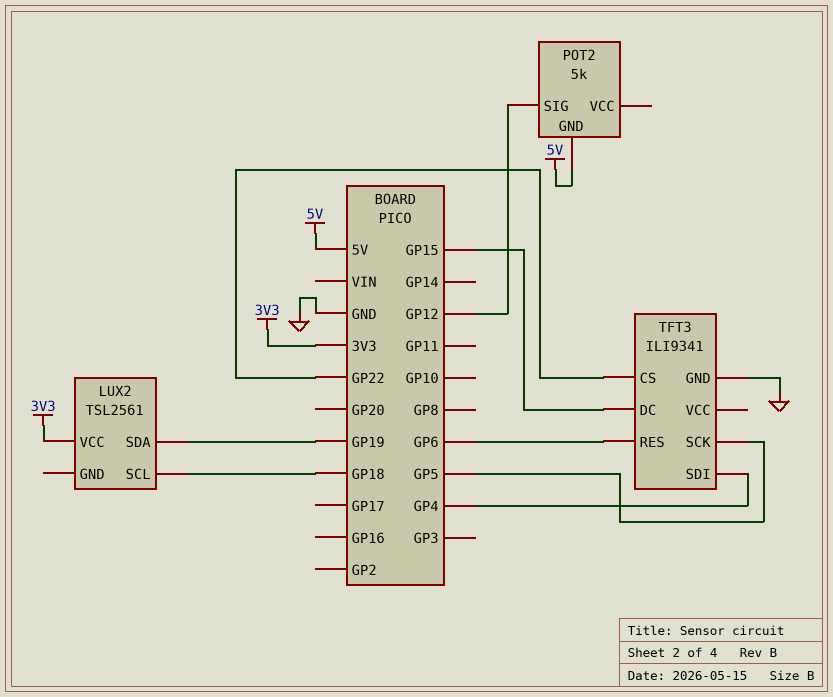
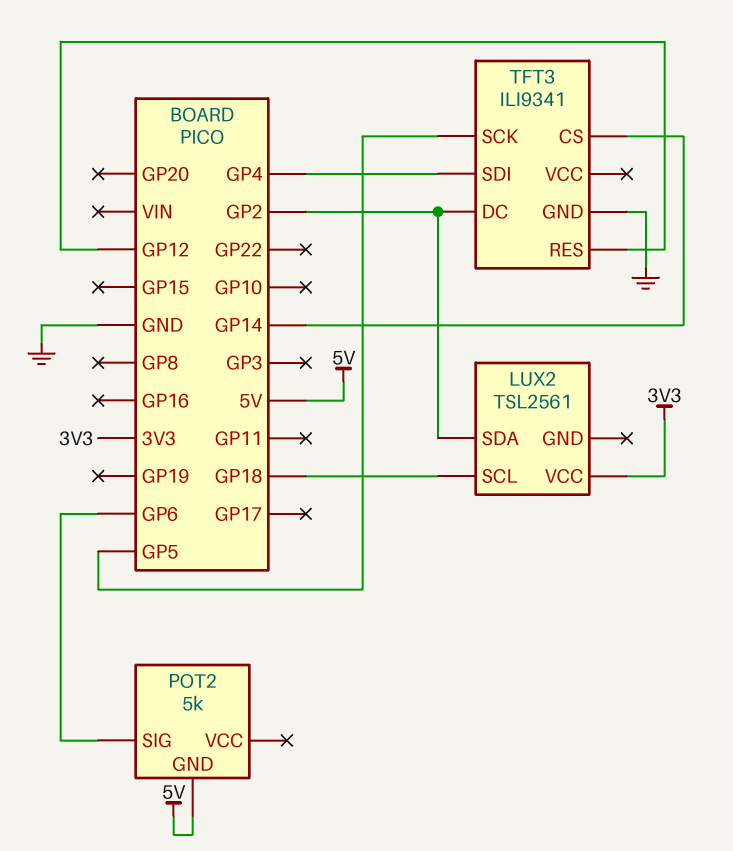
LUX2 pin SDA: GP19 -> GP2
POT2 pin SIG: GP12 -> GP6
TFT3 pin CS: GP22 -> GP14
TFT3 pin DC: GP15 -> GP2
TFT3 pin RES: GP6 -> GP12

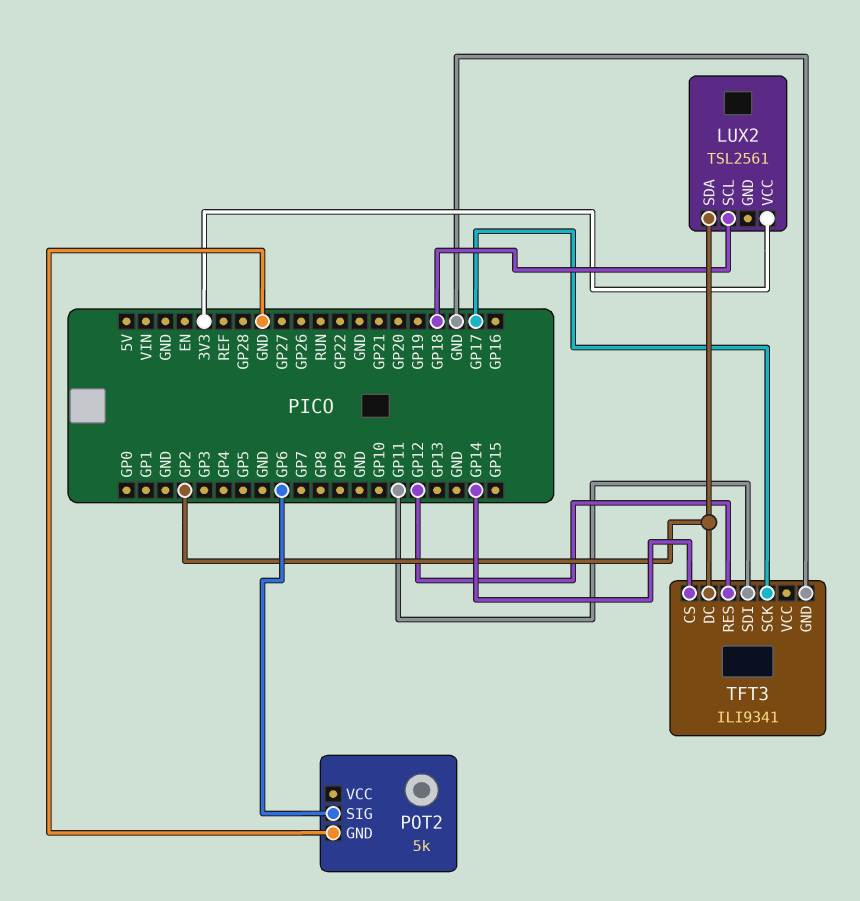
POT2 pin GND: 5V -> GND
TFT3 pin SCK: GP5 -> GP17
TFT3 pin SDI: GP4 -> GP11

